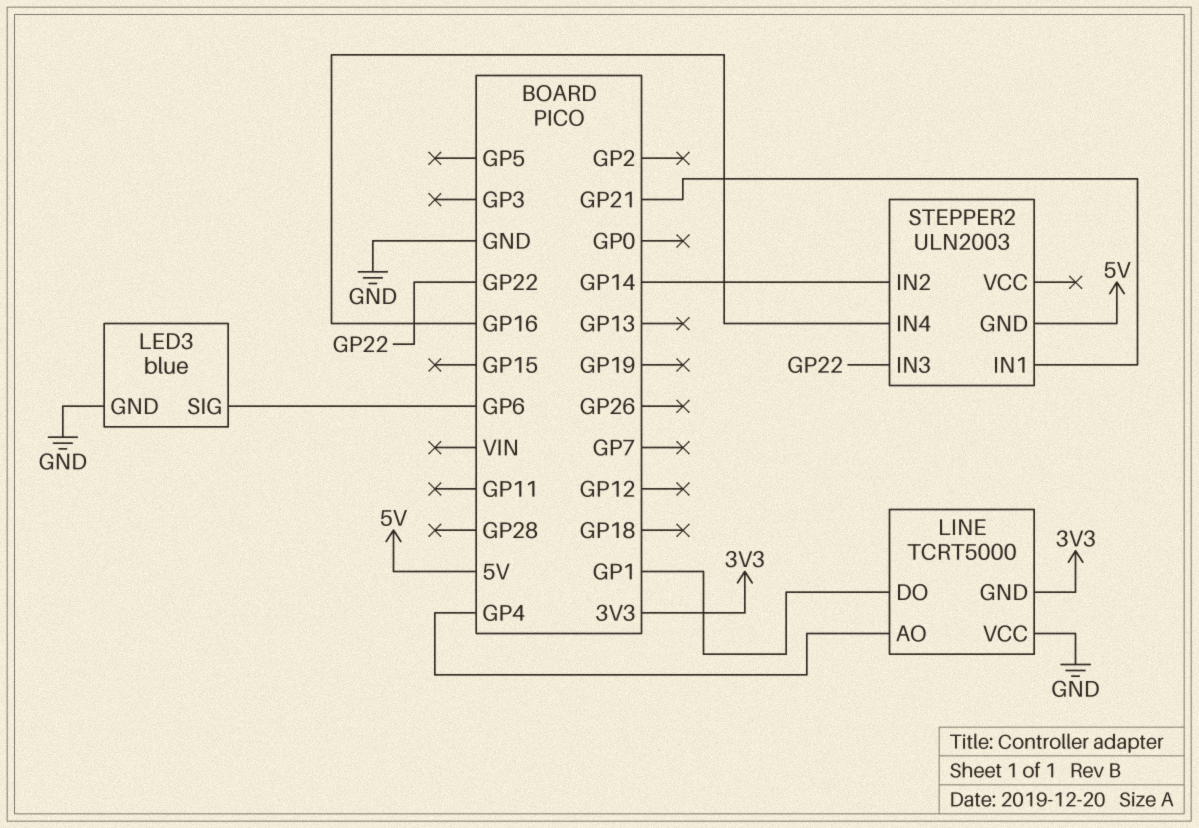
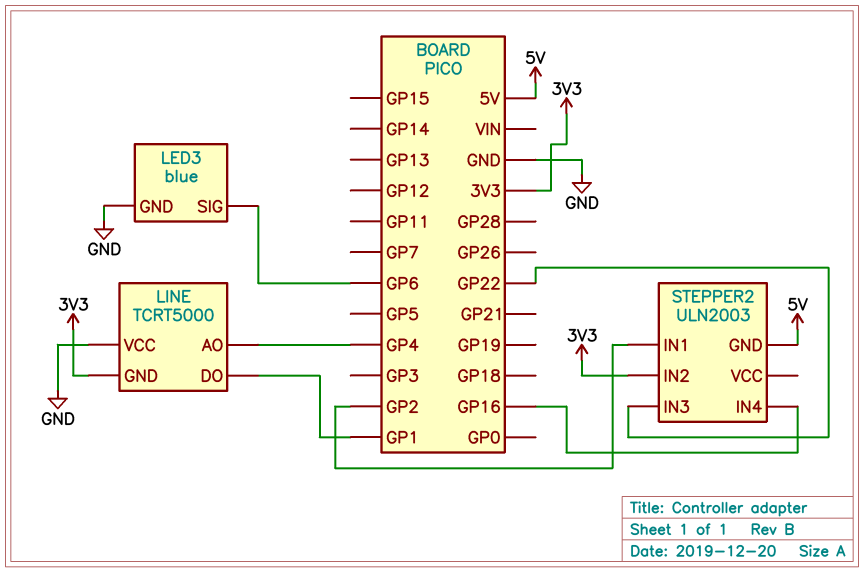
STEPPER2 pin IN1: GP21 -> GP2
STEPPER2 pin IN2: GP14 -> 3V3

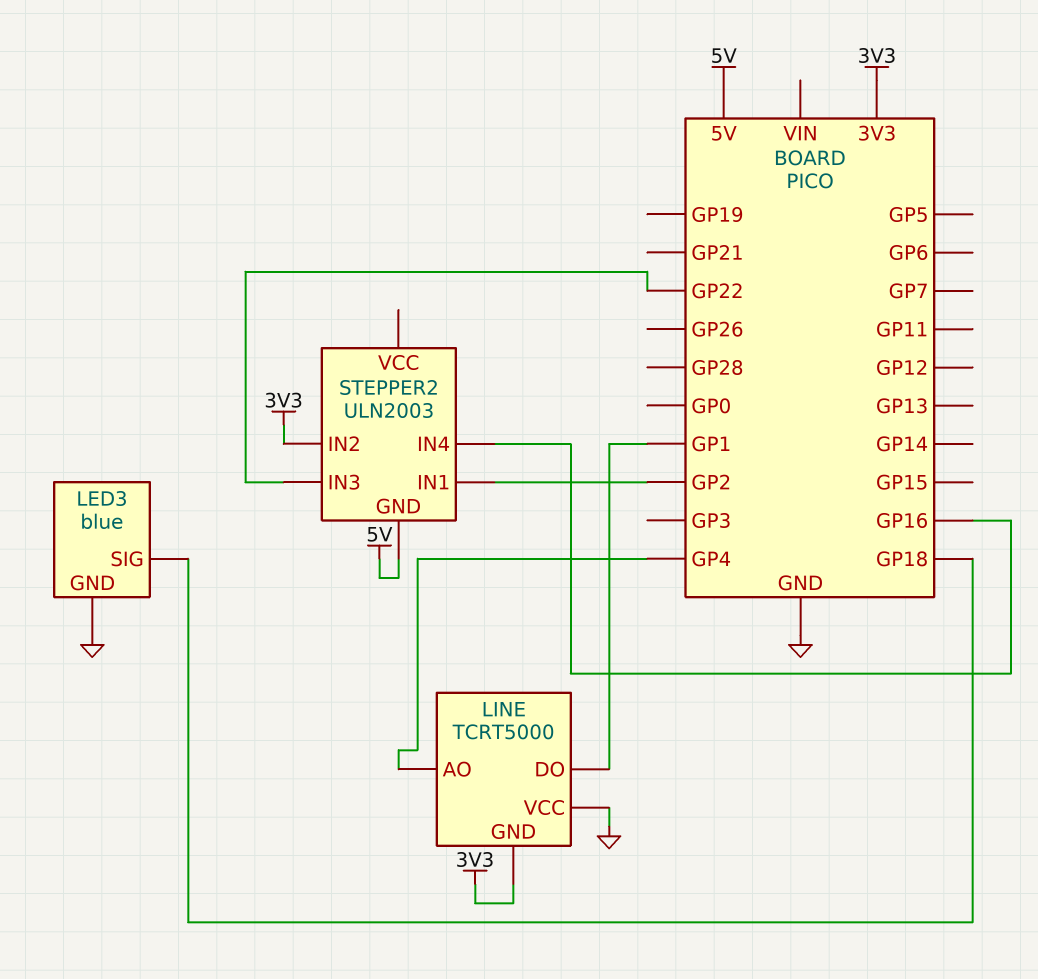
LED3 pin SIG: GP6 -> GP18

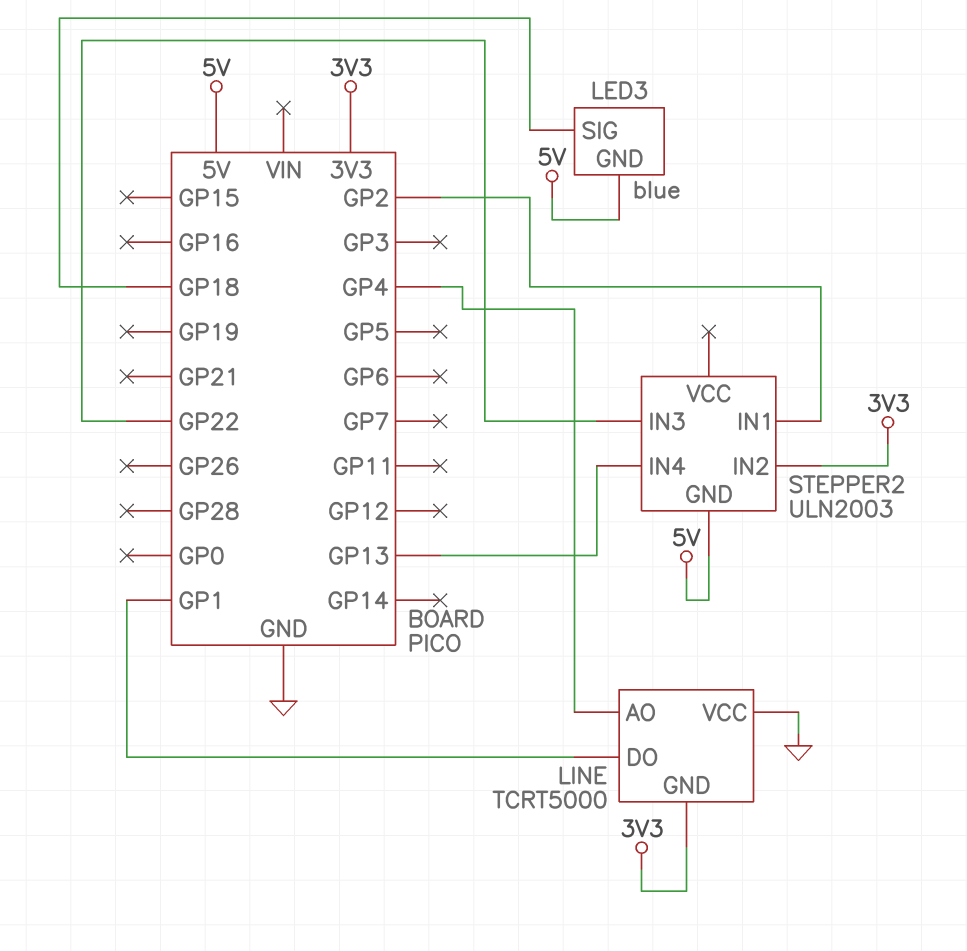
LED3 pin GND: GND -> 5V
STEPPER2 pin IN4: GP16 -> GP13

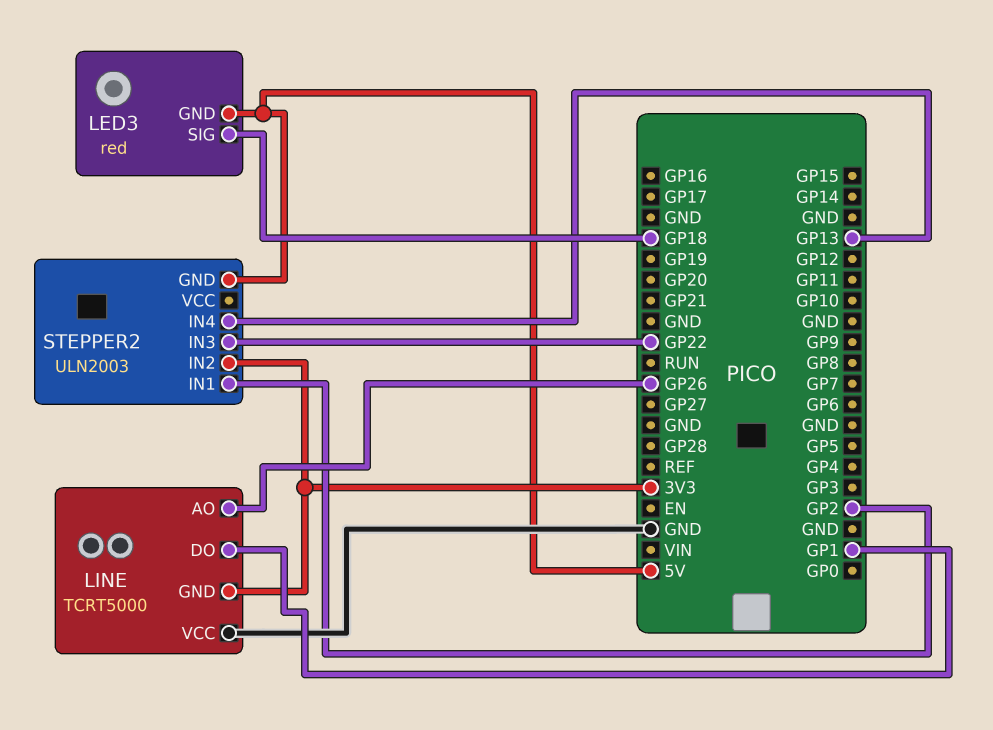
LED3: blue -> red
LINE pin AO: GP4 -> GP26

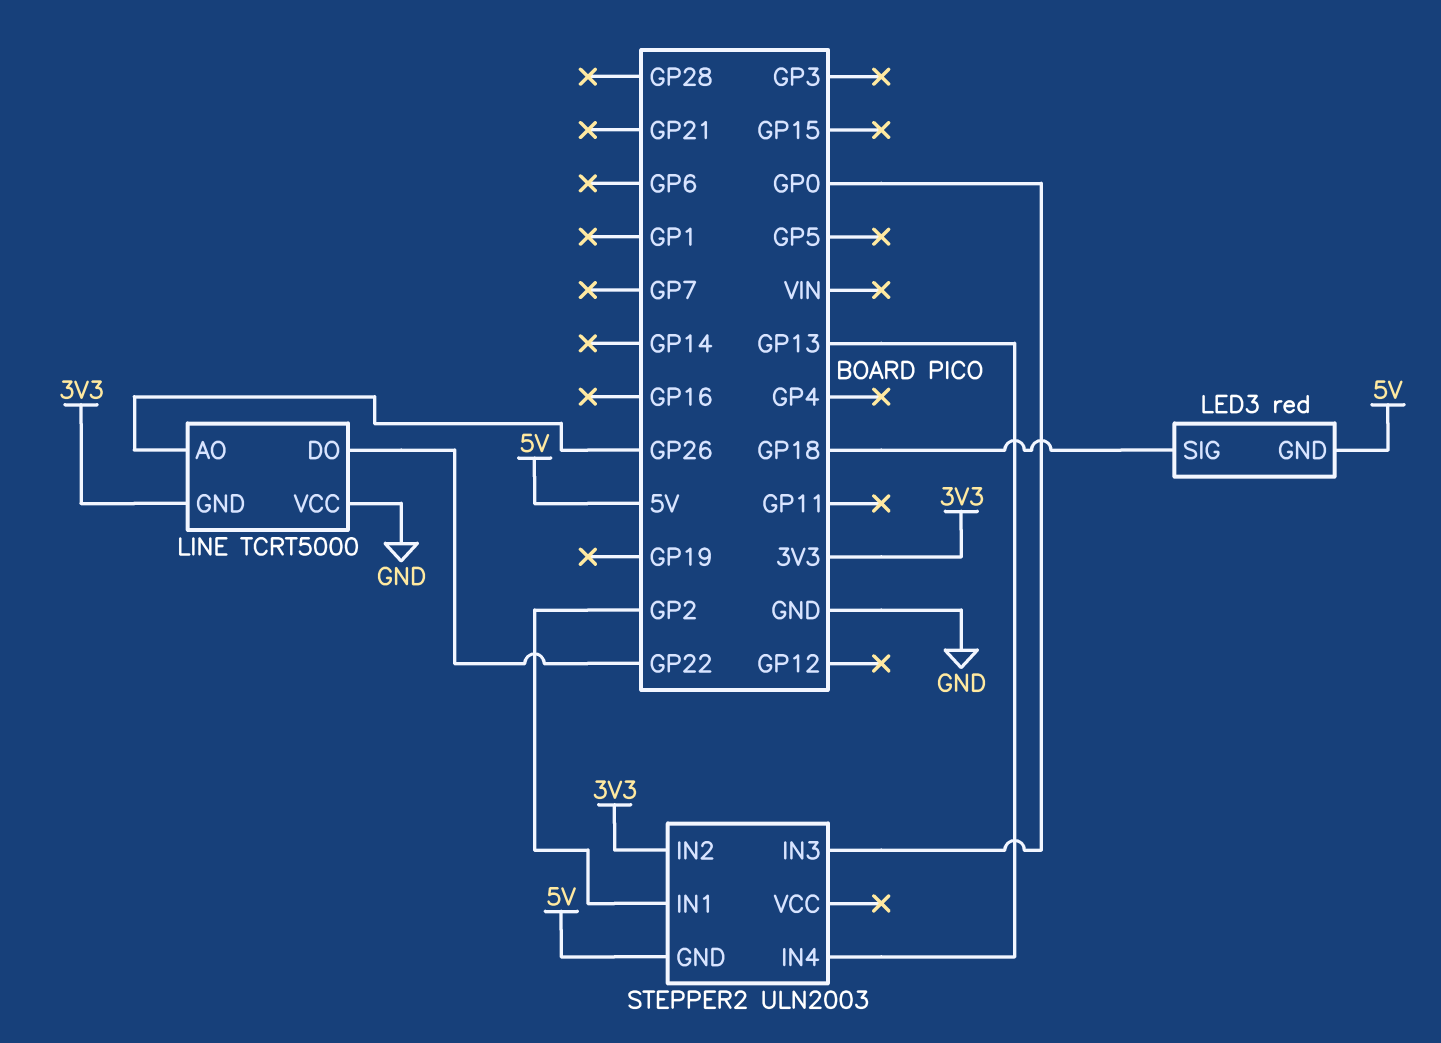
LINE pin DO: GP1 -> GP22
STEPPER2 pin IN3: GP22 -> GP0

